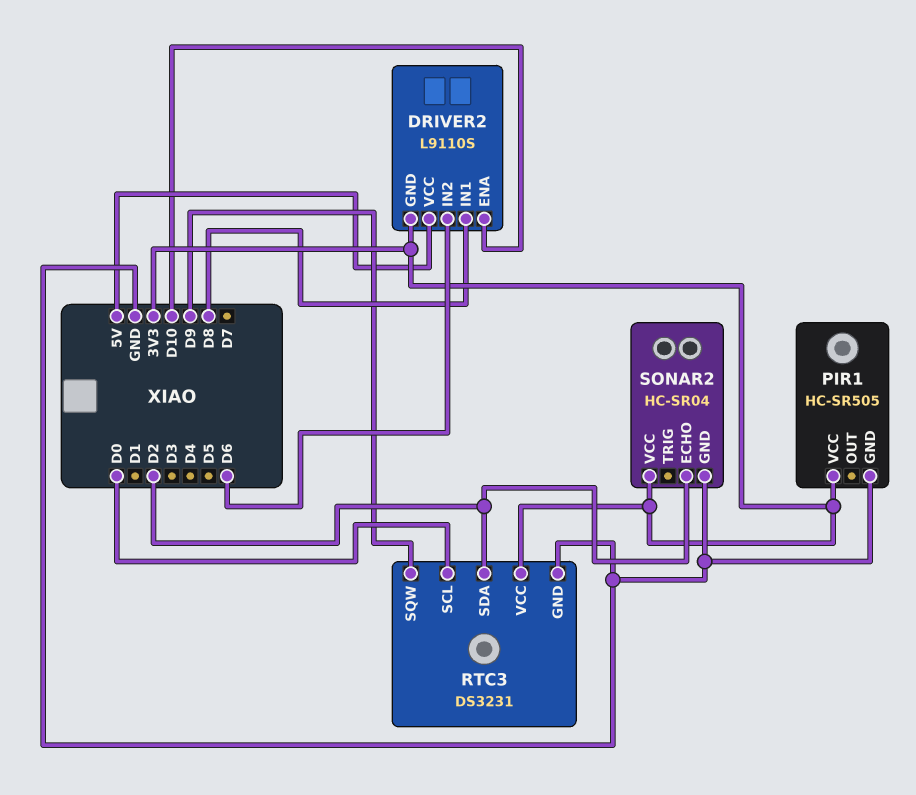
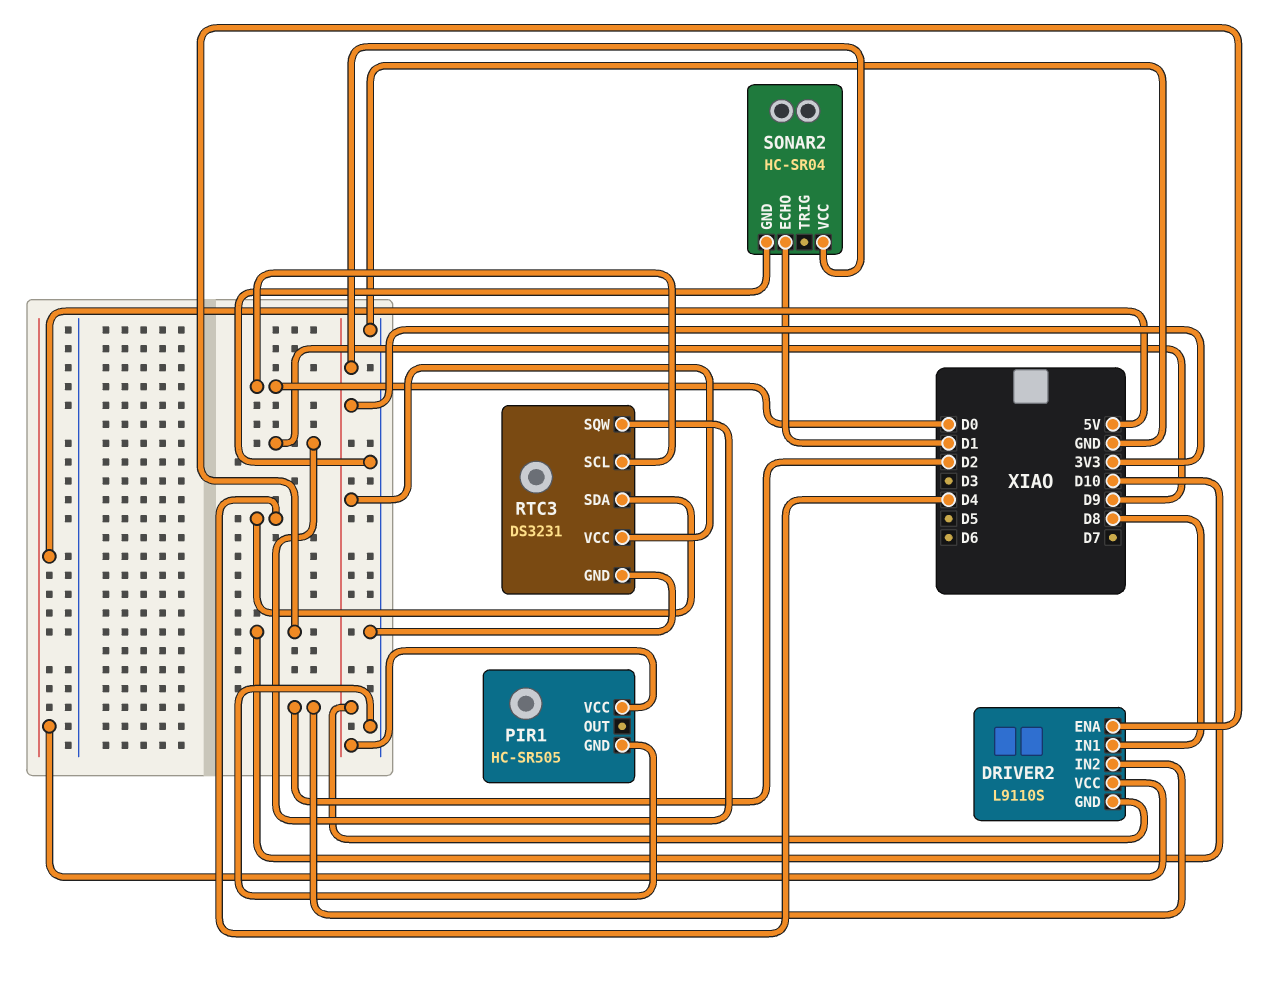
DRIVER2 pin IN2: D6 -> D2
RTC3 pin SDA: D2 -> D4
SONAR2 pin ECHO: D2 -> D1

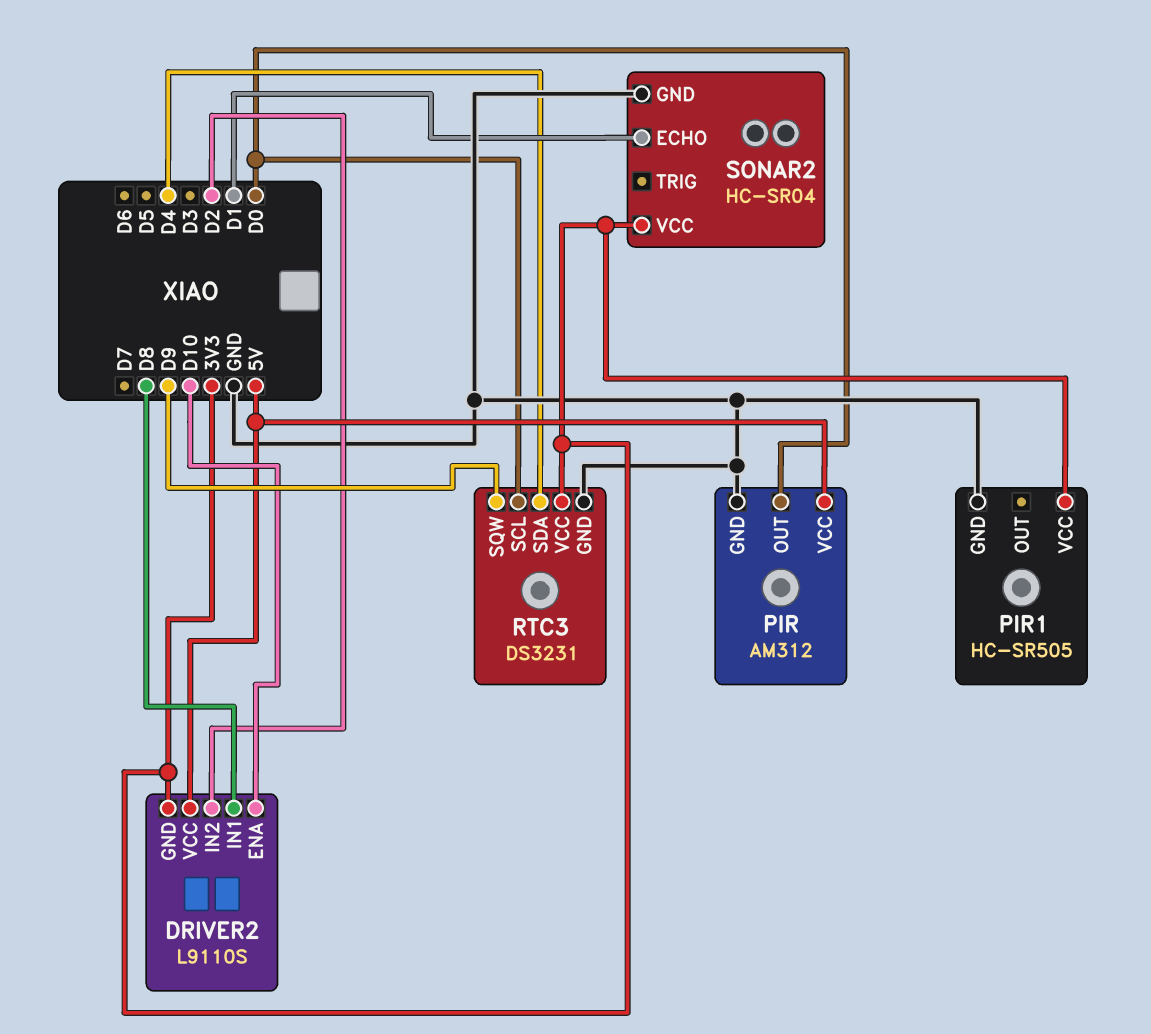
PIR: none -> AM312
PIR pin GND: none -> GND
PIR pin OUT: none -> D0
PIR pin VCC: none -> 5V

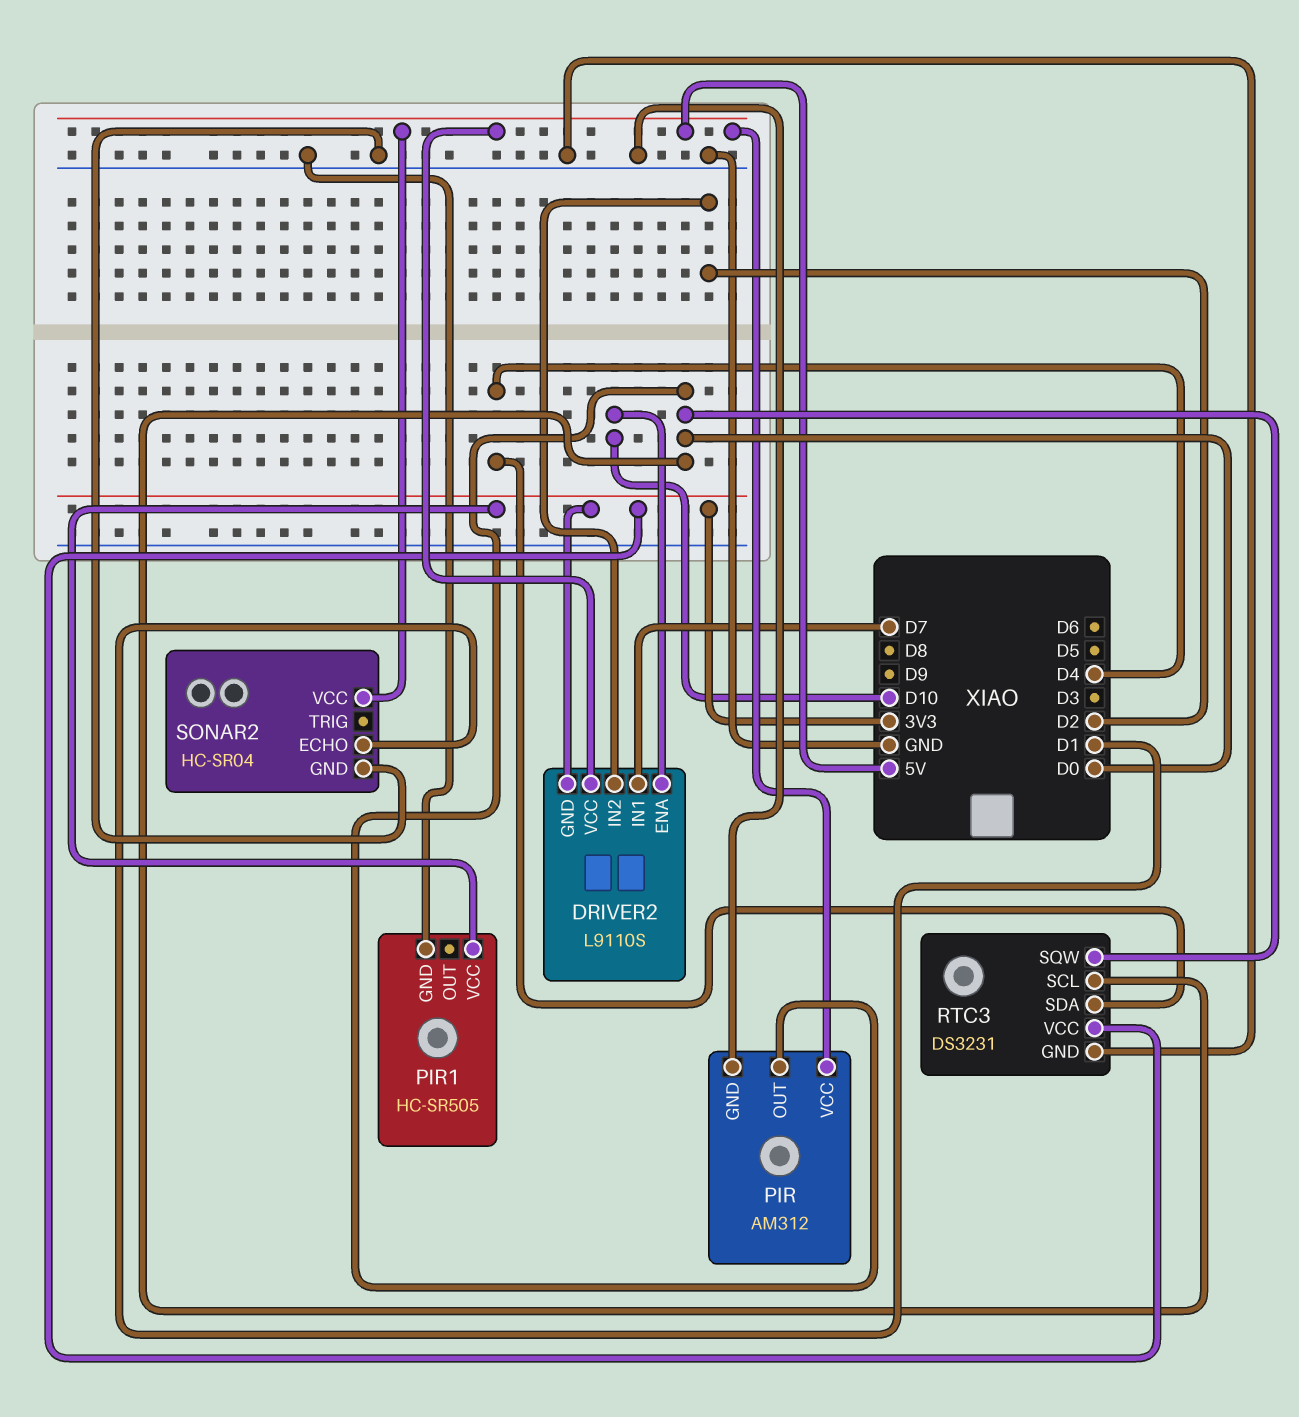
DRIVER2 pin IN1: D8 -> D7
RTC3 pin SQW: D9 -> D0
SONAR2 pin VCC: 3V3 -> 5V

